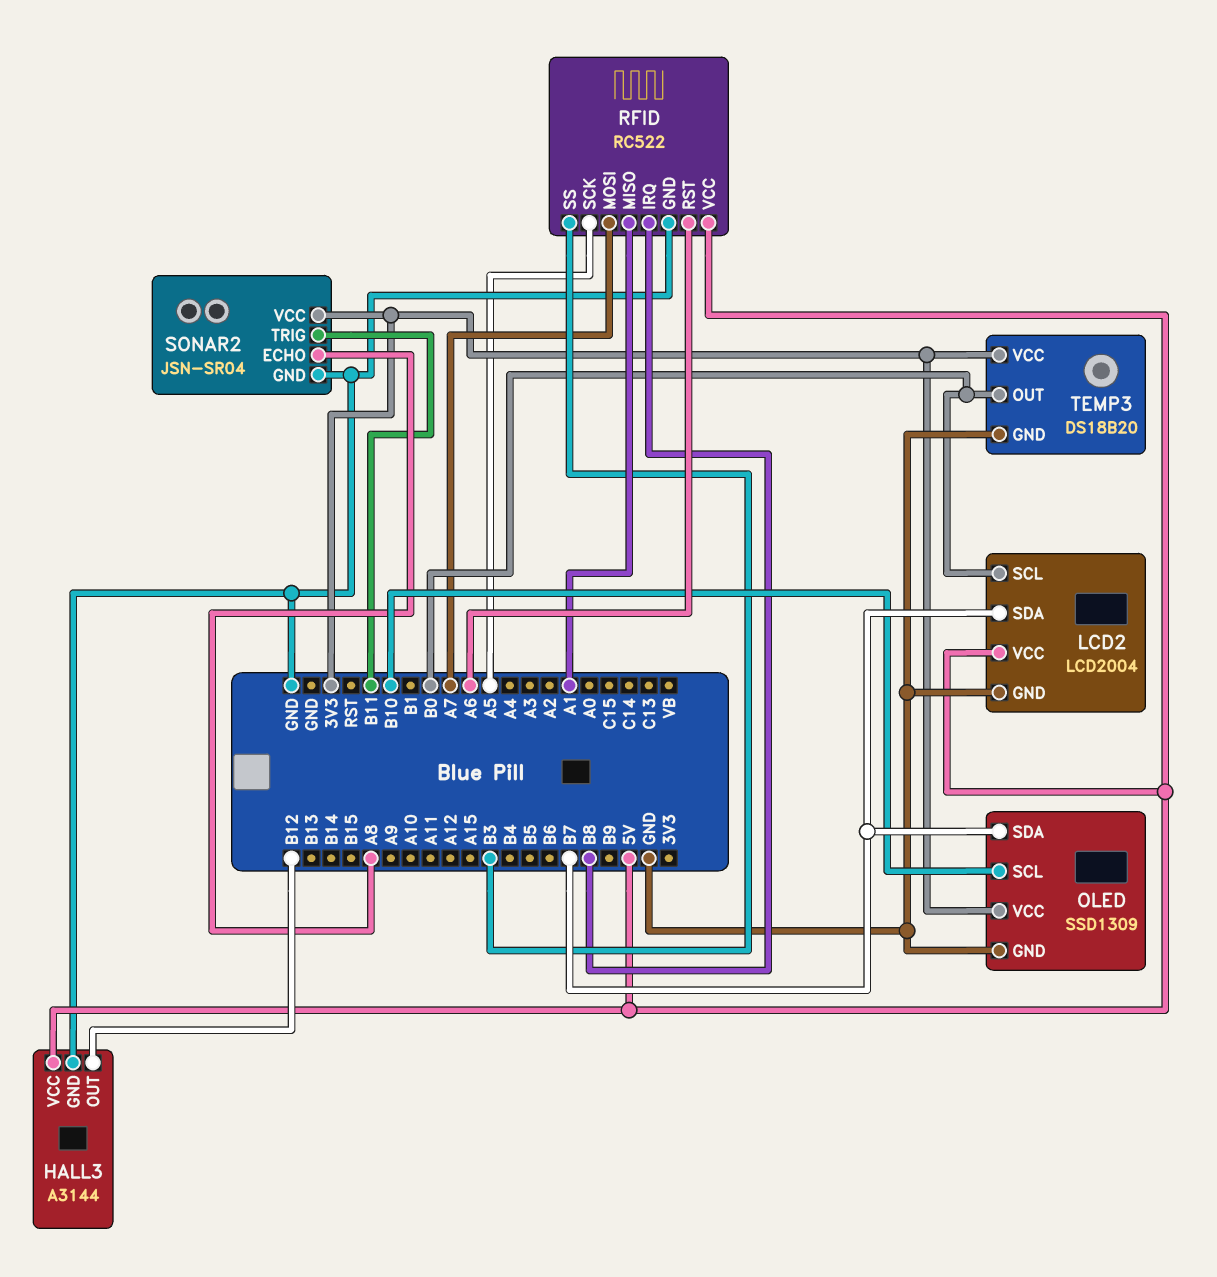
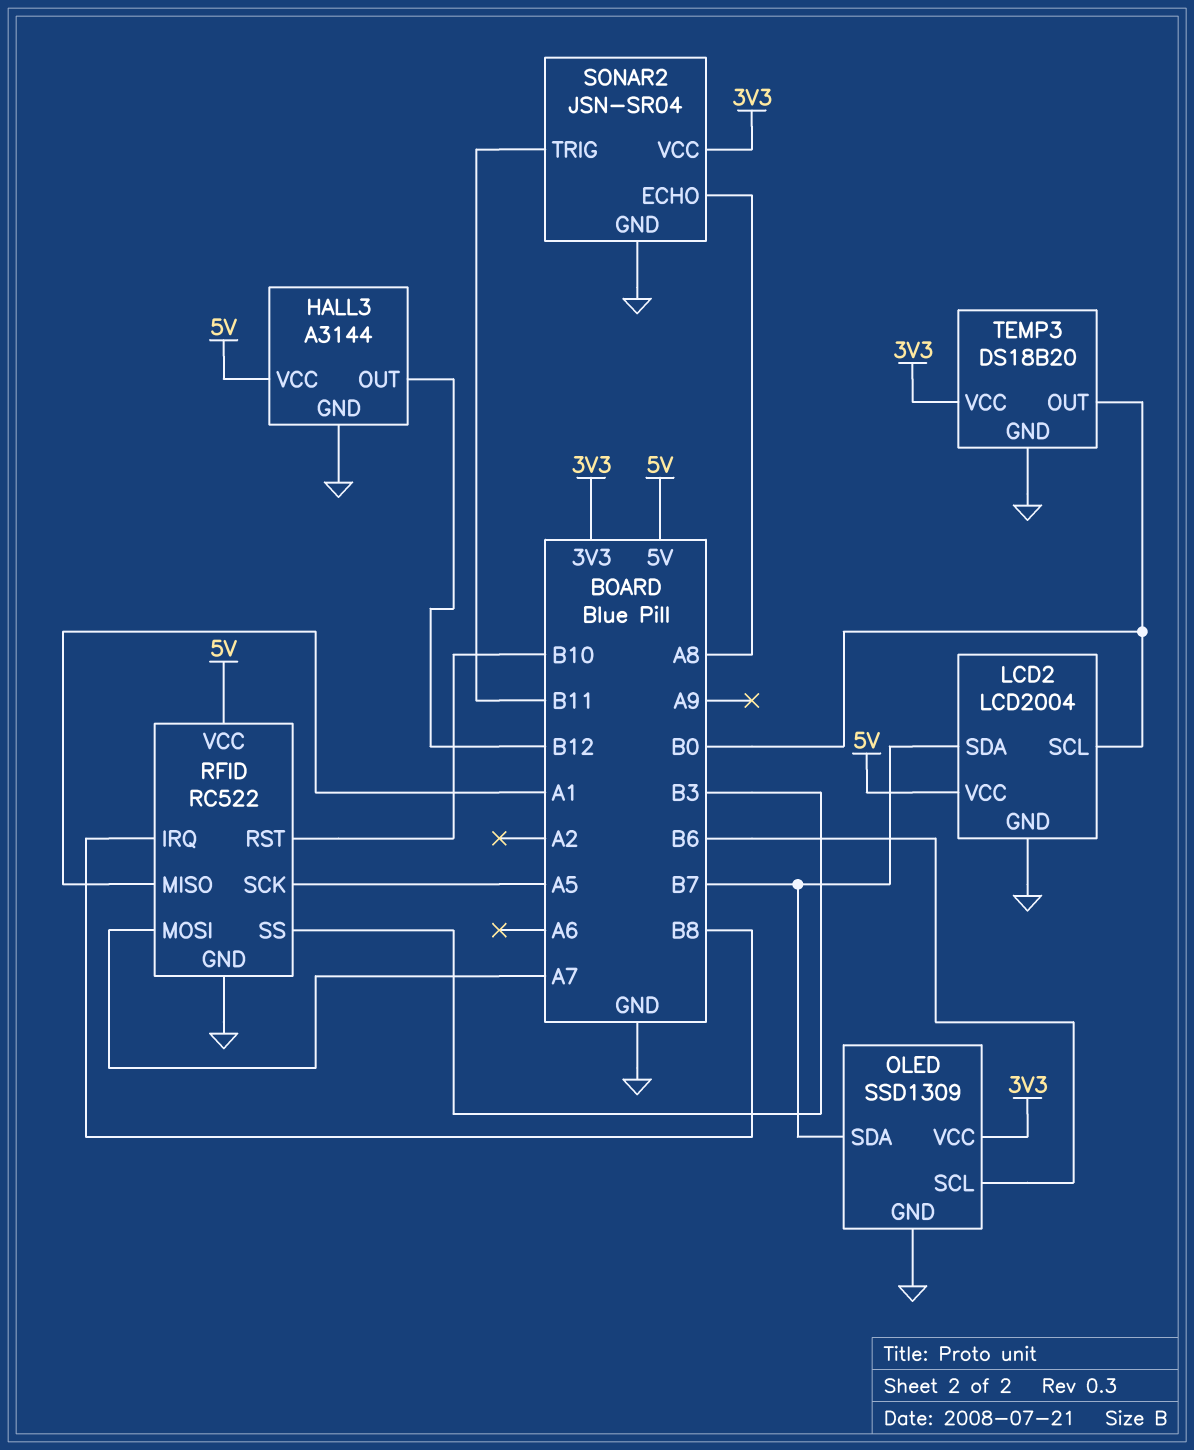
OLED pin SCL: B10 -> B6
RFID pin RST: A6 -> B10

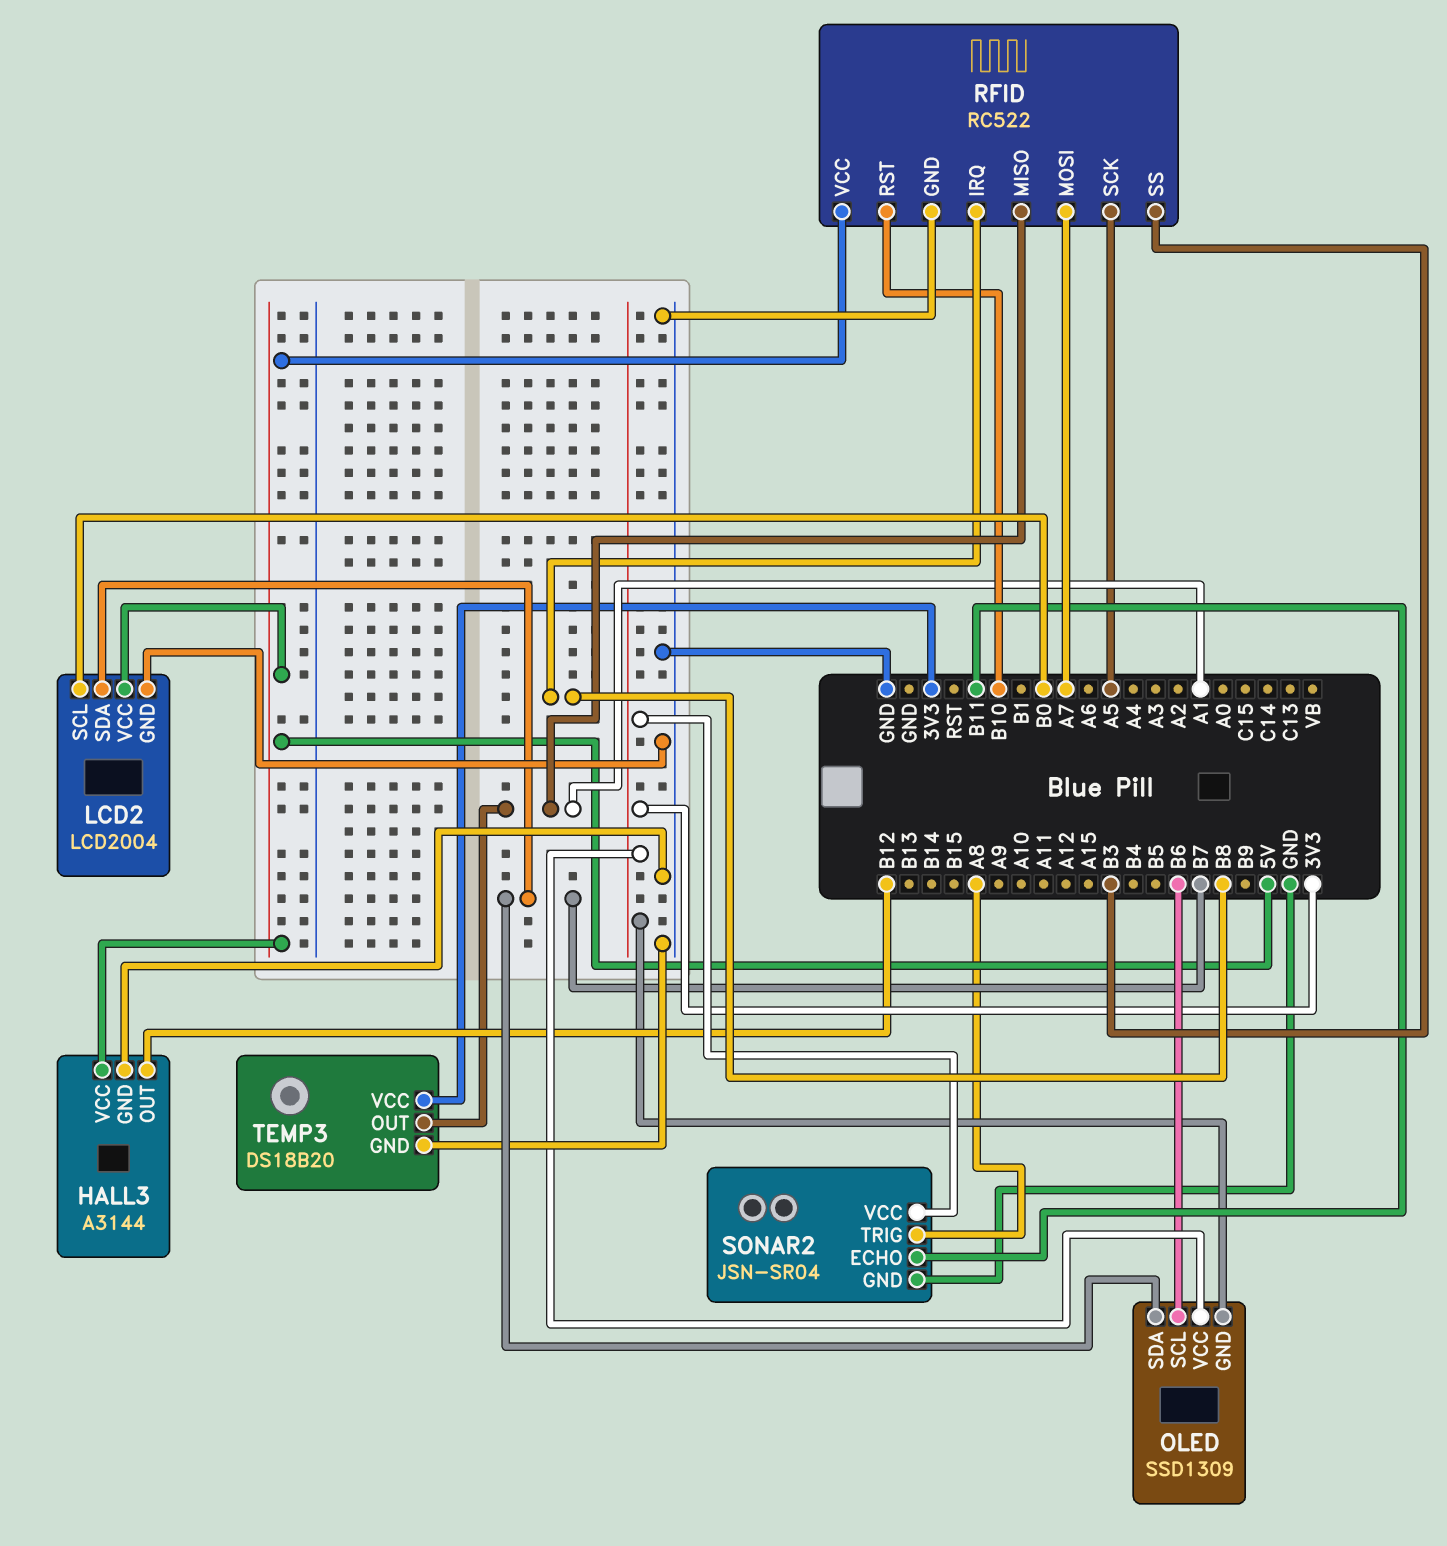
OLED pin GND: GND -> 3V3
SONAR2 pin ECHO: A8 -> B11
SONAR2 pin TRIG: B11 -> A8
TEMP3 pin OUT: B0 -> A1

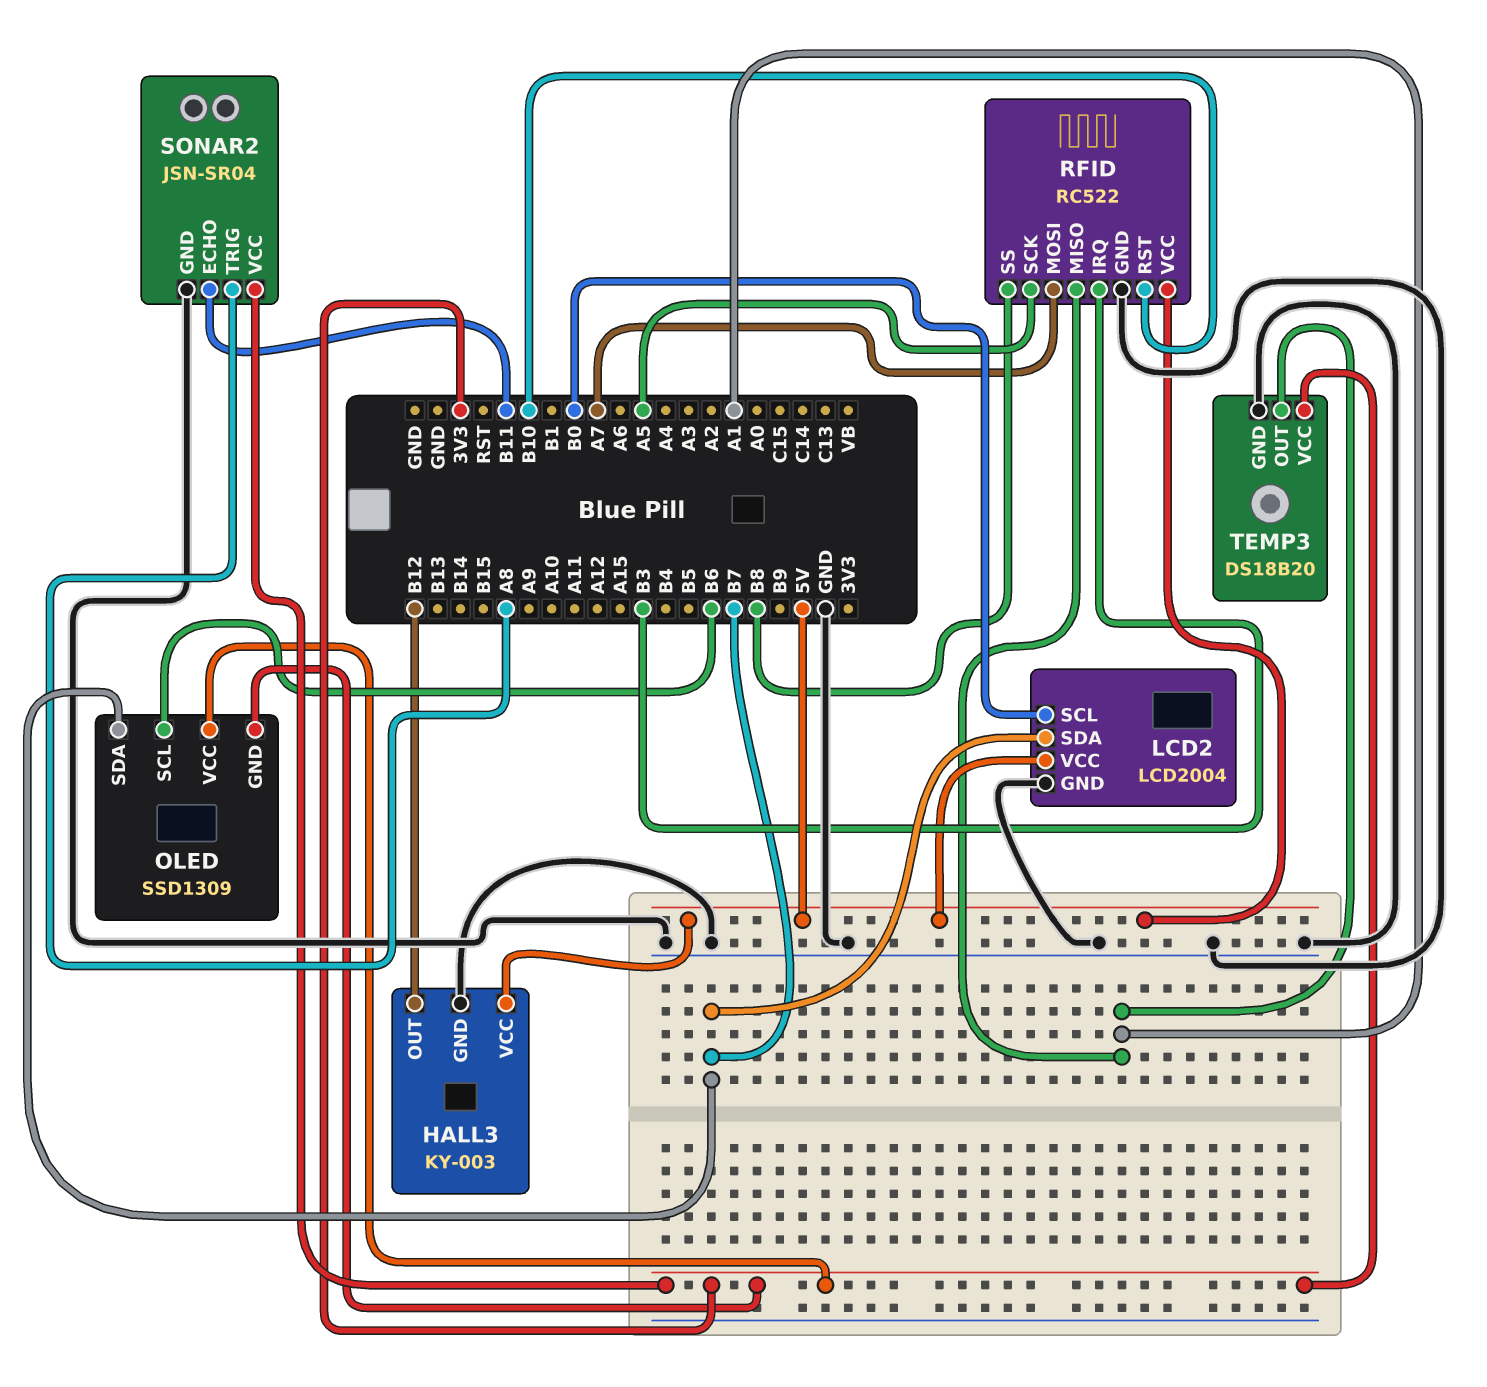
HALL3: A3144 -> KY-003
RFID pin IRQ: B8 -> B3
RFID pin SS: B3 -> B8

